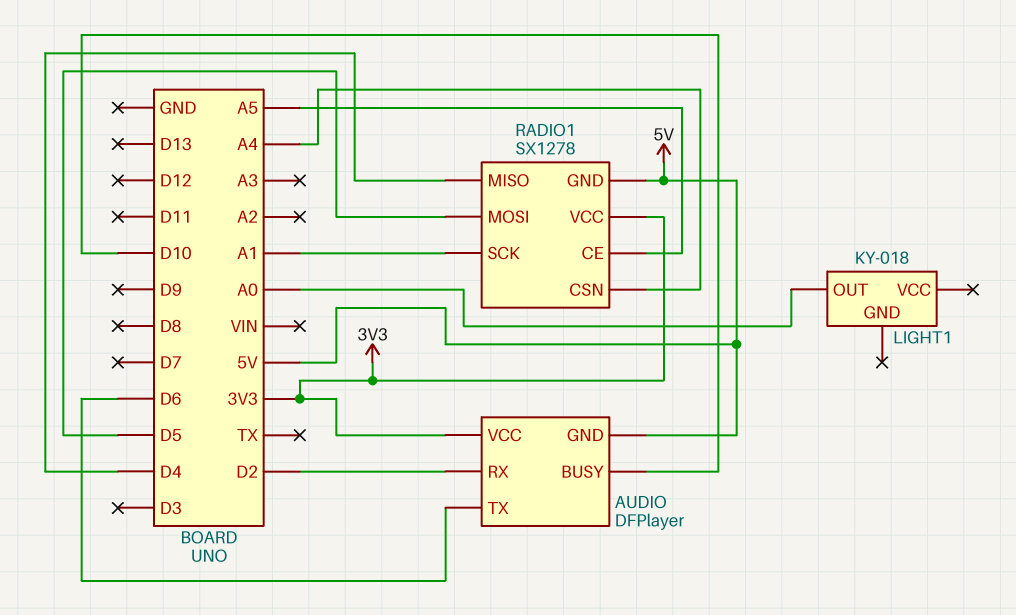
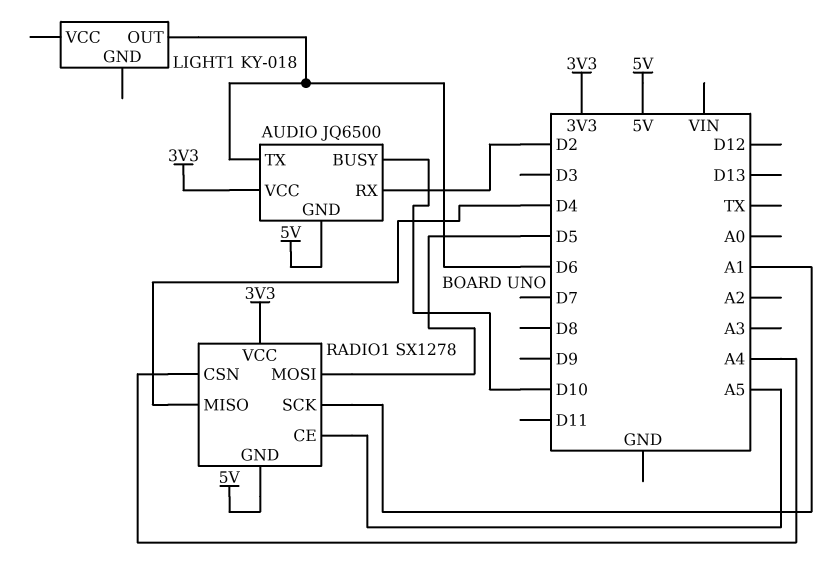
AUDIO: DFPlayer -> JQ6500
LIGHT1 pin OUT: A0 -> D6

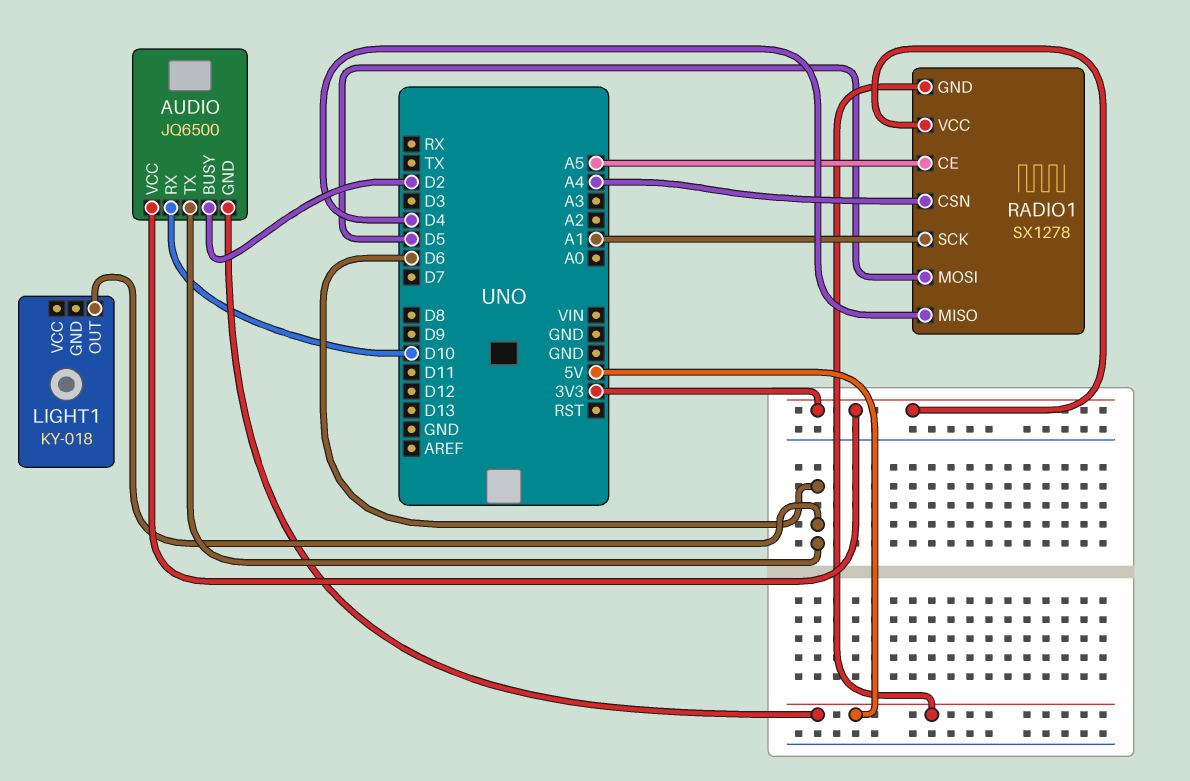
AUDIO pin BUSY: D10 -> D2
AUDIO pin RX: D2 -> D10

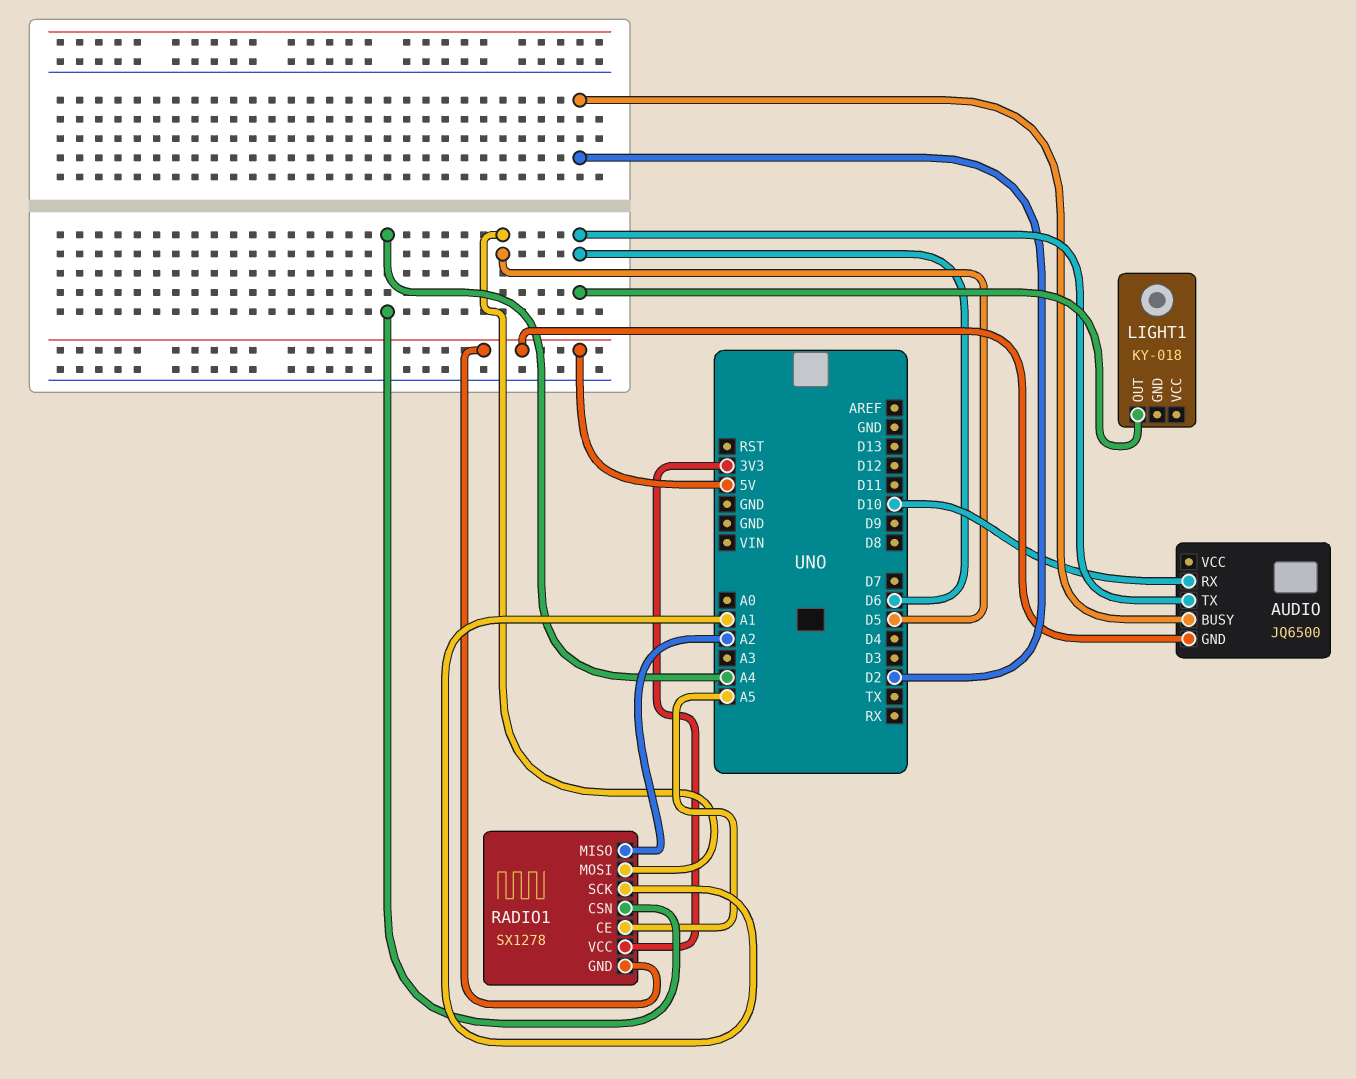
AUDIO pin VCC: 3V3 -> none
RADIO1 pin MISO: D4 -> A2

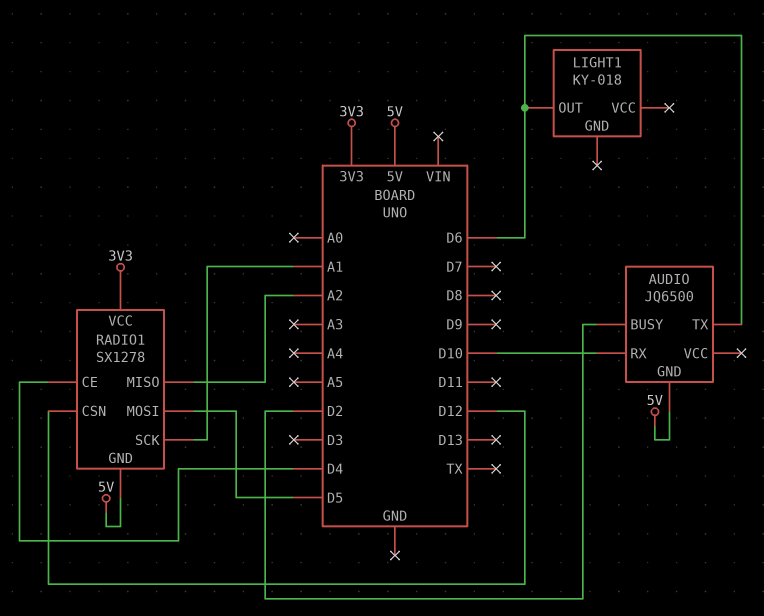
RADIO1 pin CE: A5 -> D4
RADIO1 pin CSN: A4 -> D12

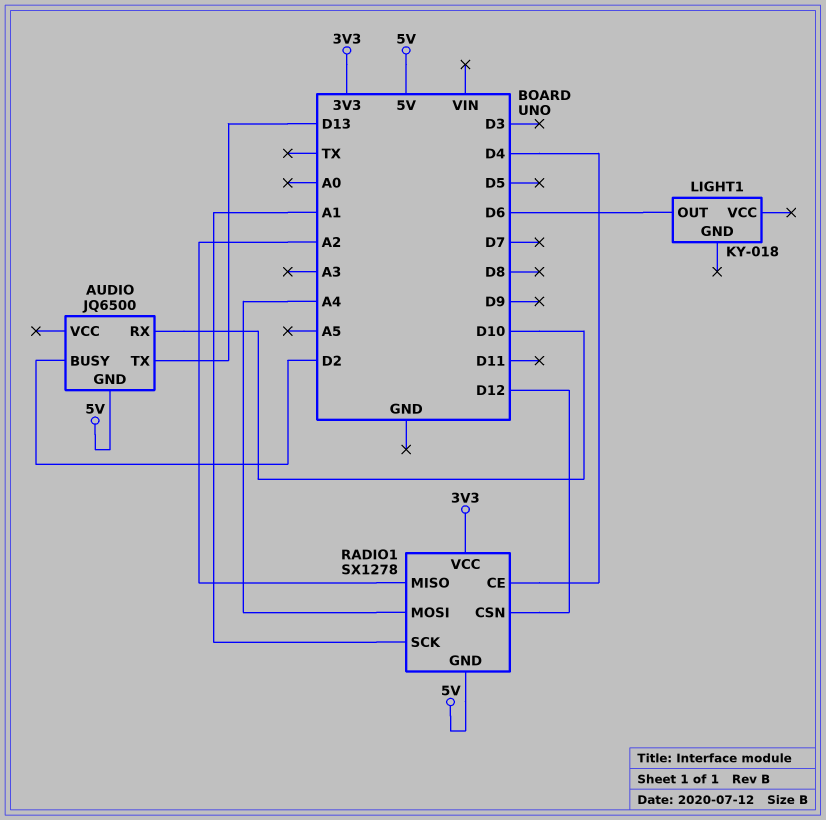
AUDIO pin TX: D6 -> D13
RADIO1 pin MOSI: D5 -> A4

